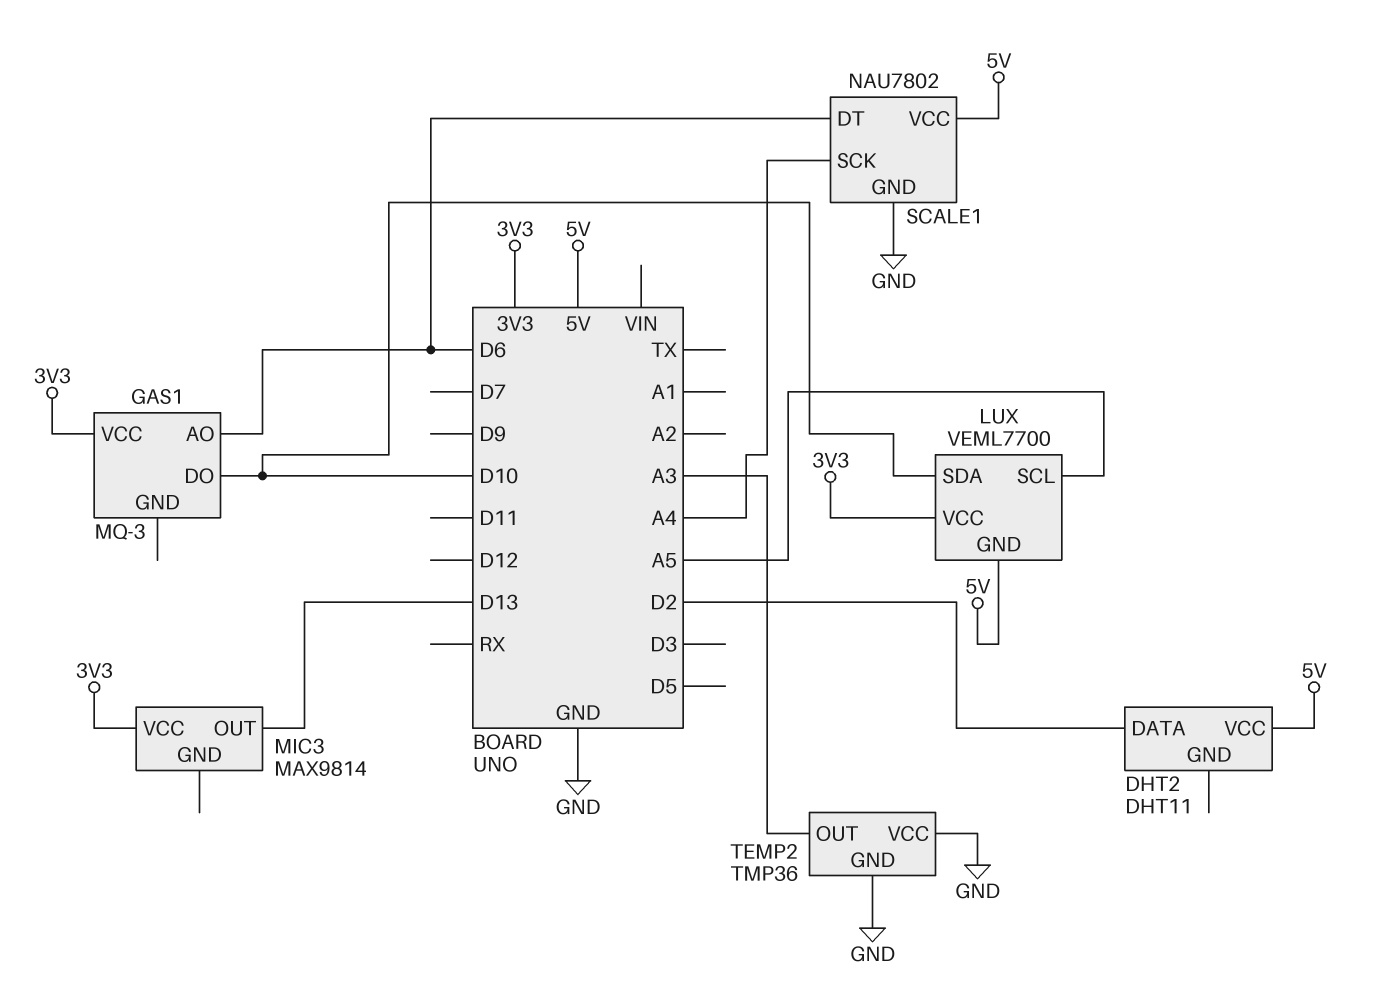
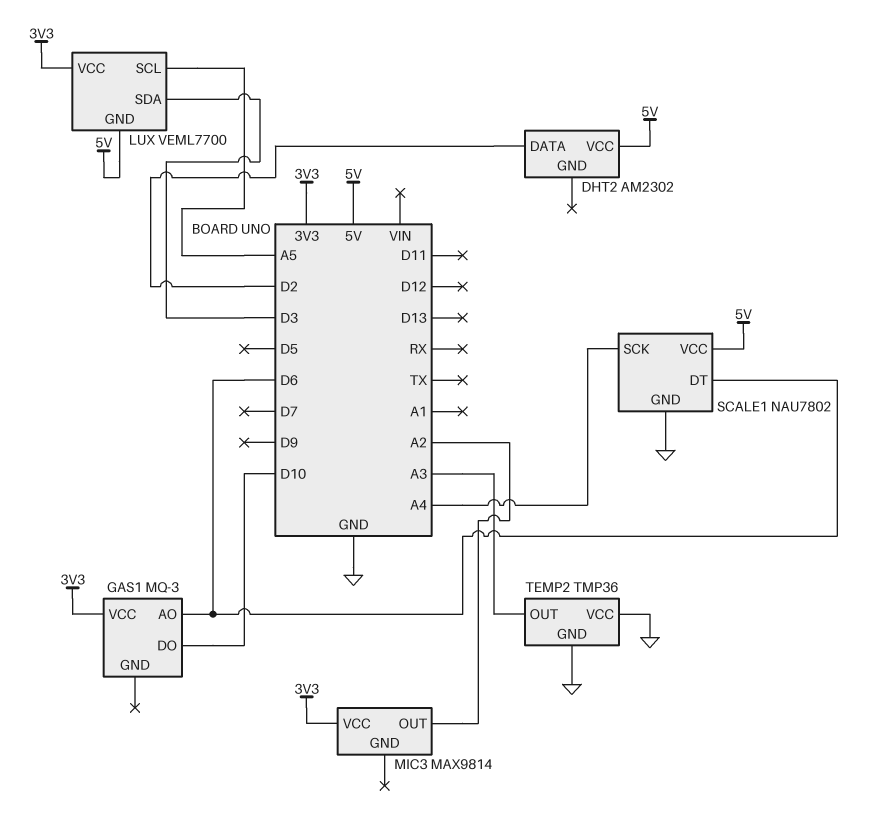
DHT2: DHT11 -> AM2302
LUX pin SDA: D10 -> D3
MIC3 pin OUT: D13 -> A2

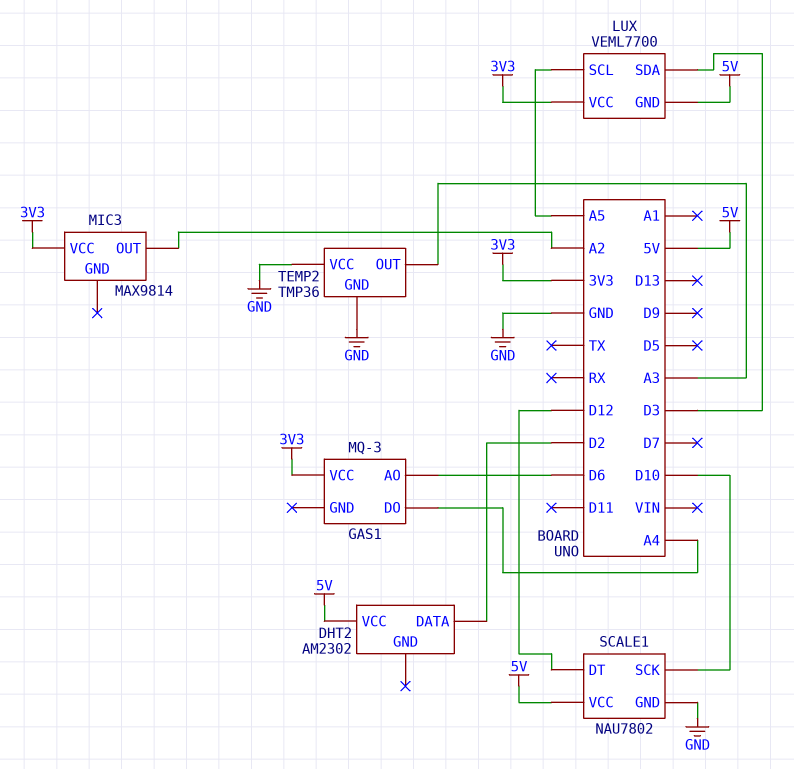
GAS1 pin DO: D10 -> A4
SCALE1 pin DT: D6 -> D12
SCALE1 pin SCK: A4 -> D10

